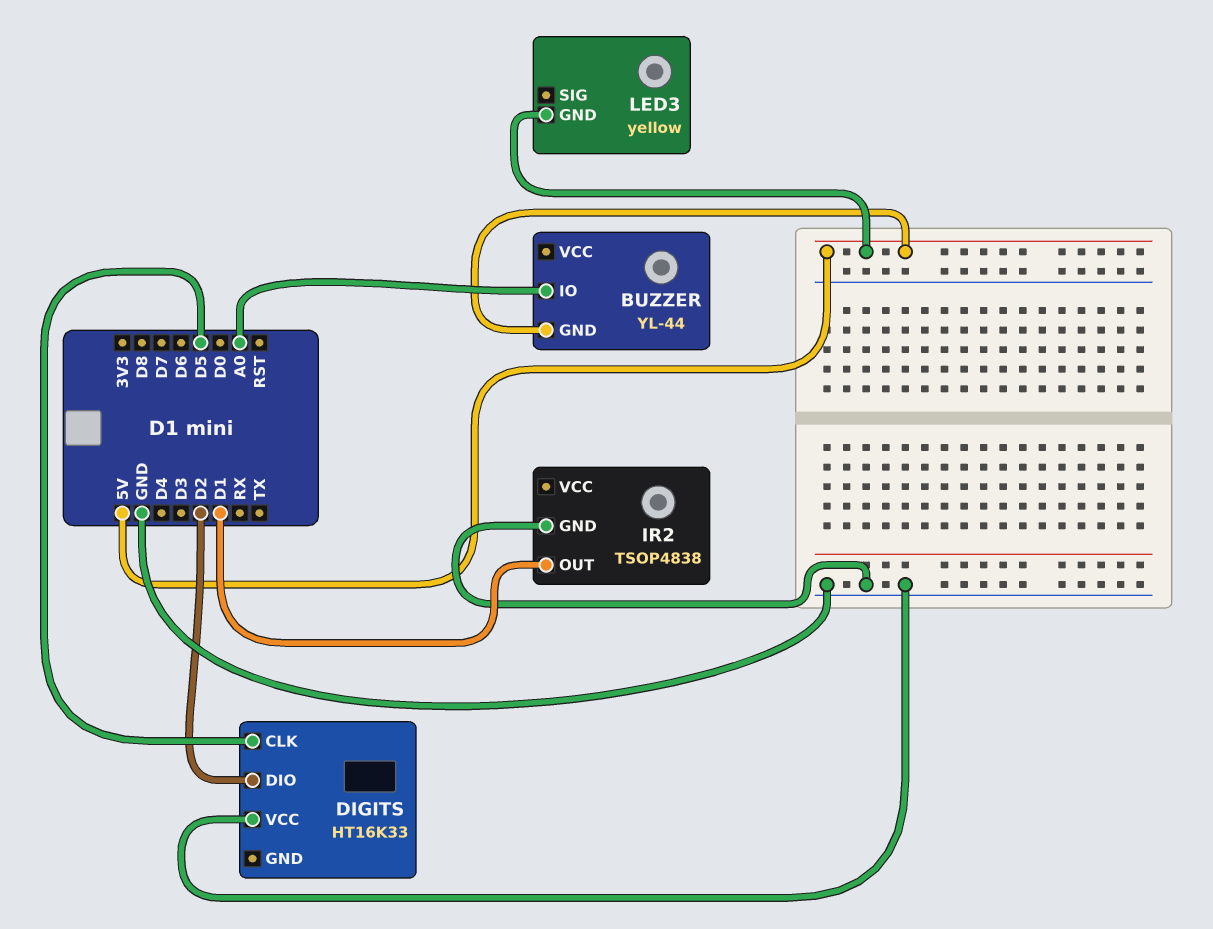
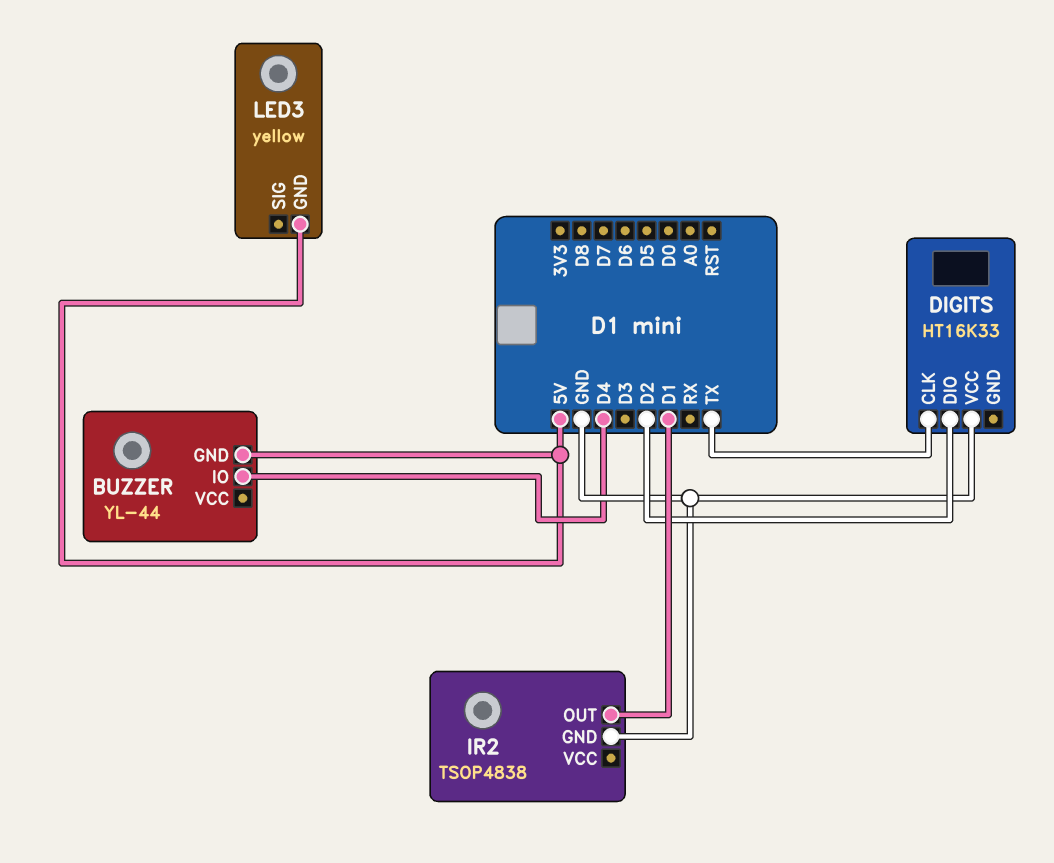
BUZZER pin IO: A0 -> D4
DIGITS pin CLK: D5 -> TX

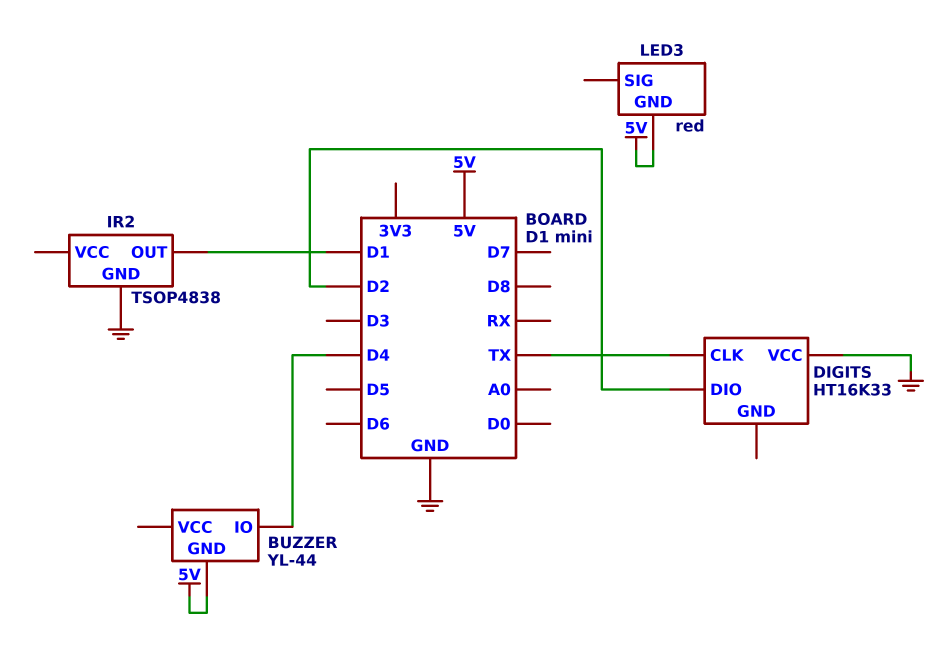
LED3: yellow -> red

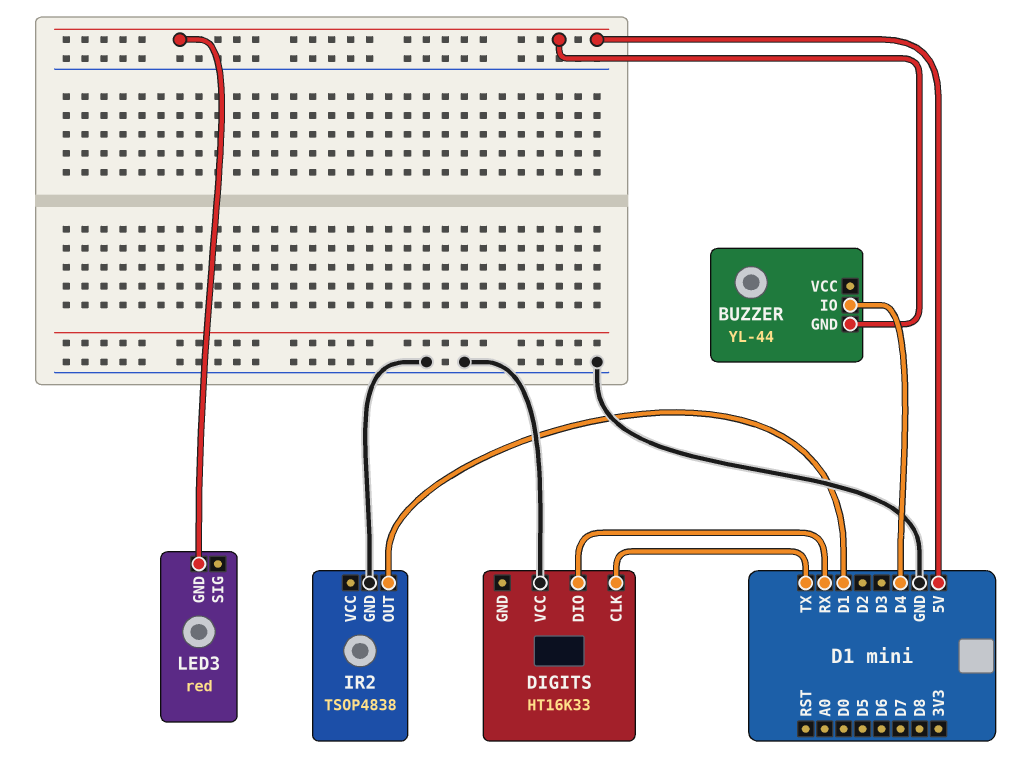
DIGITS pin DIO: D2 -> RX

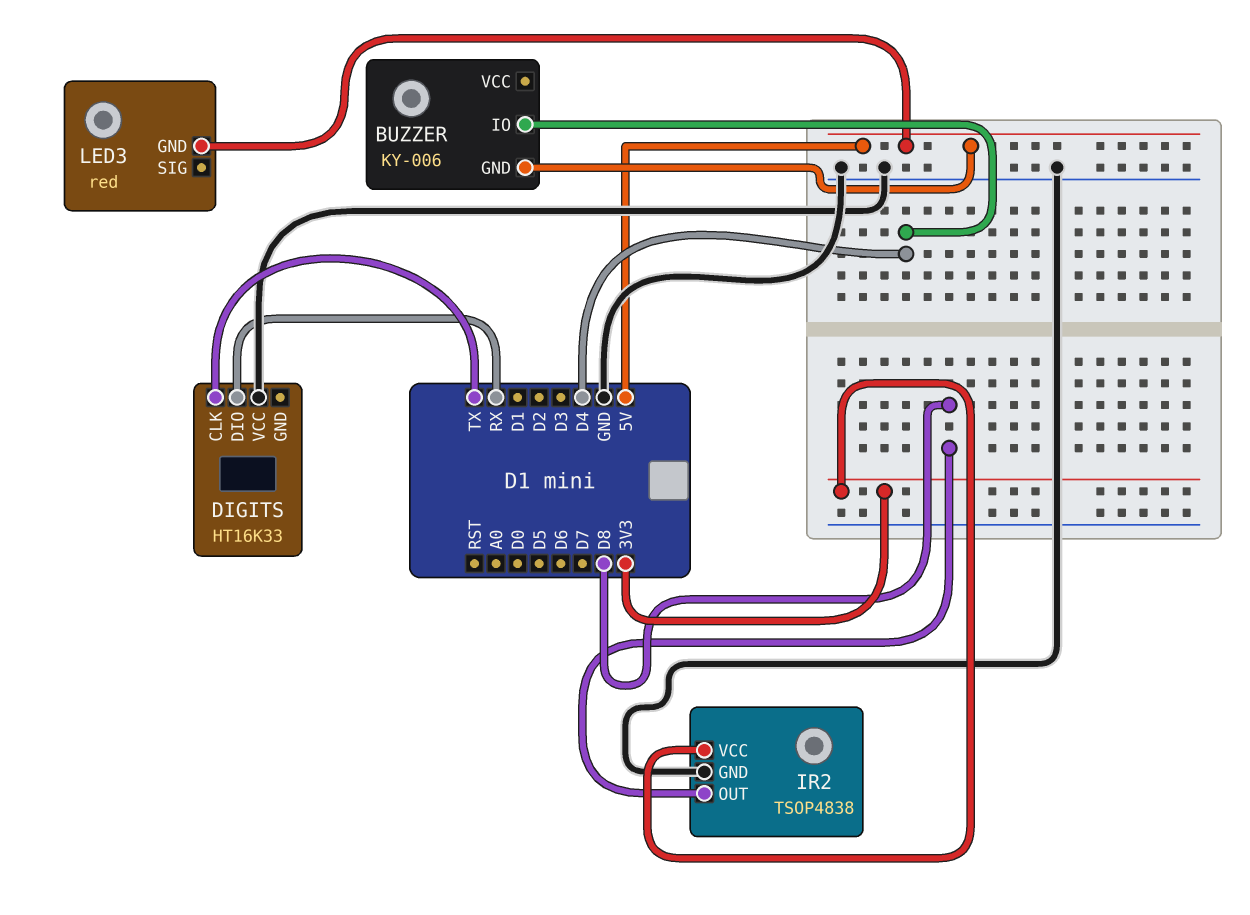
BUZZER: YL-44 -> KY-006
IR2 pin OUT: D1 -> D8
IR2 pin VCC: none -> 3V3

